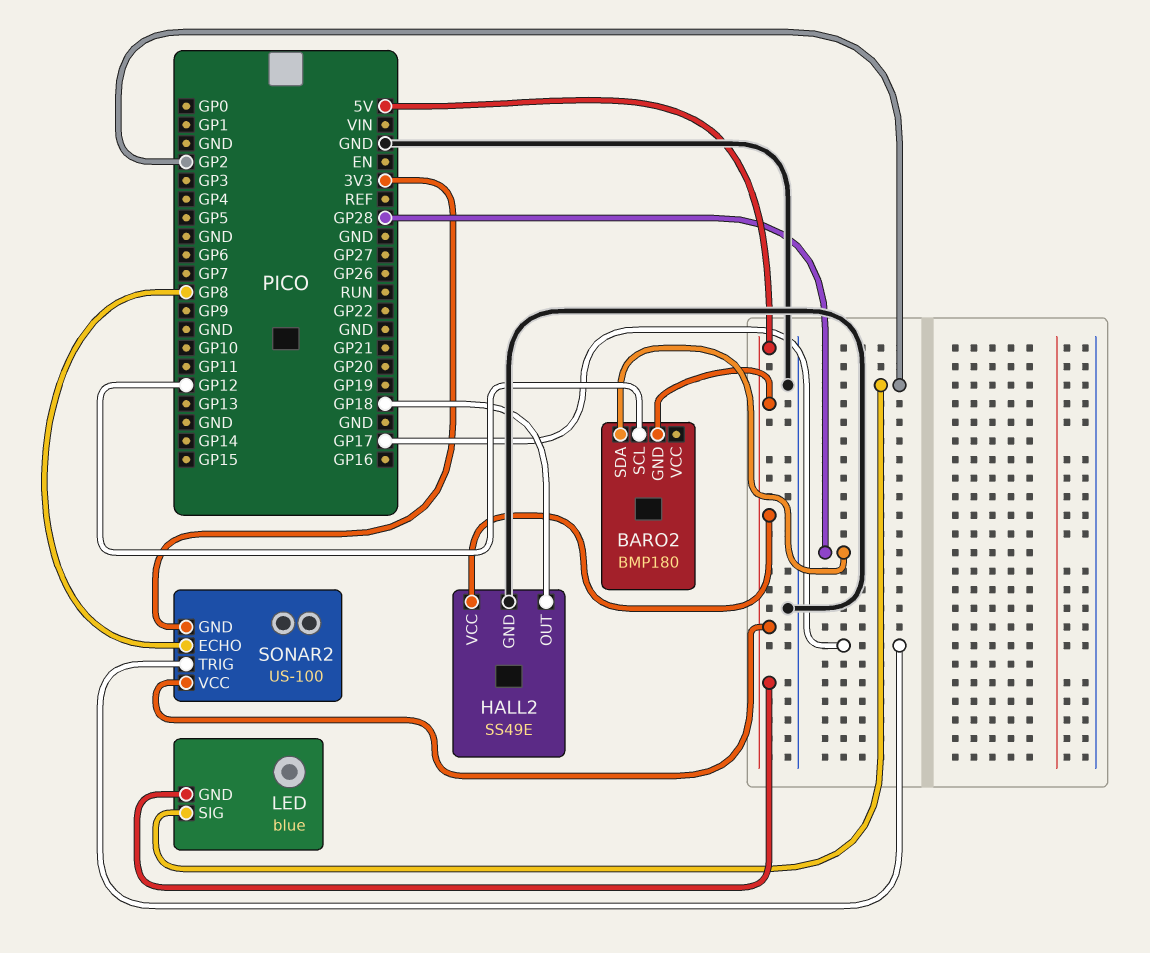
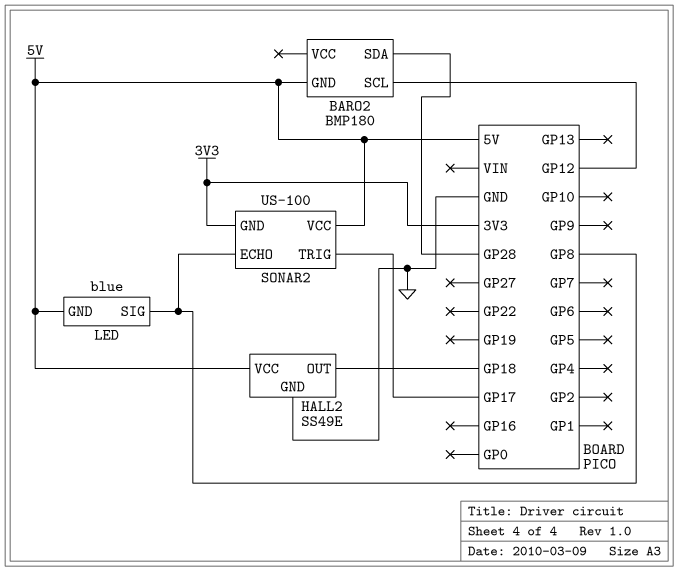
LED pin SIG: GP2 -> GP8

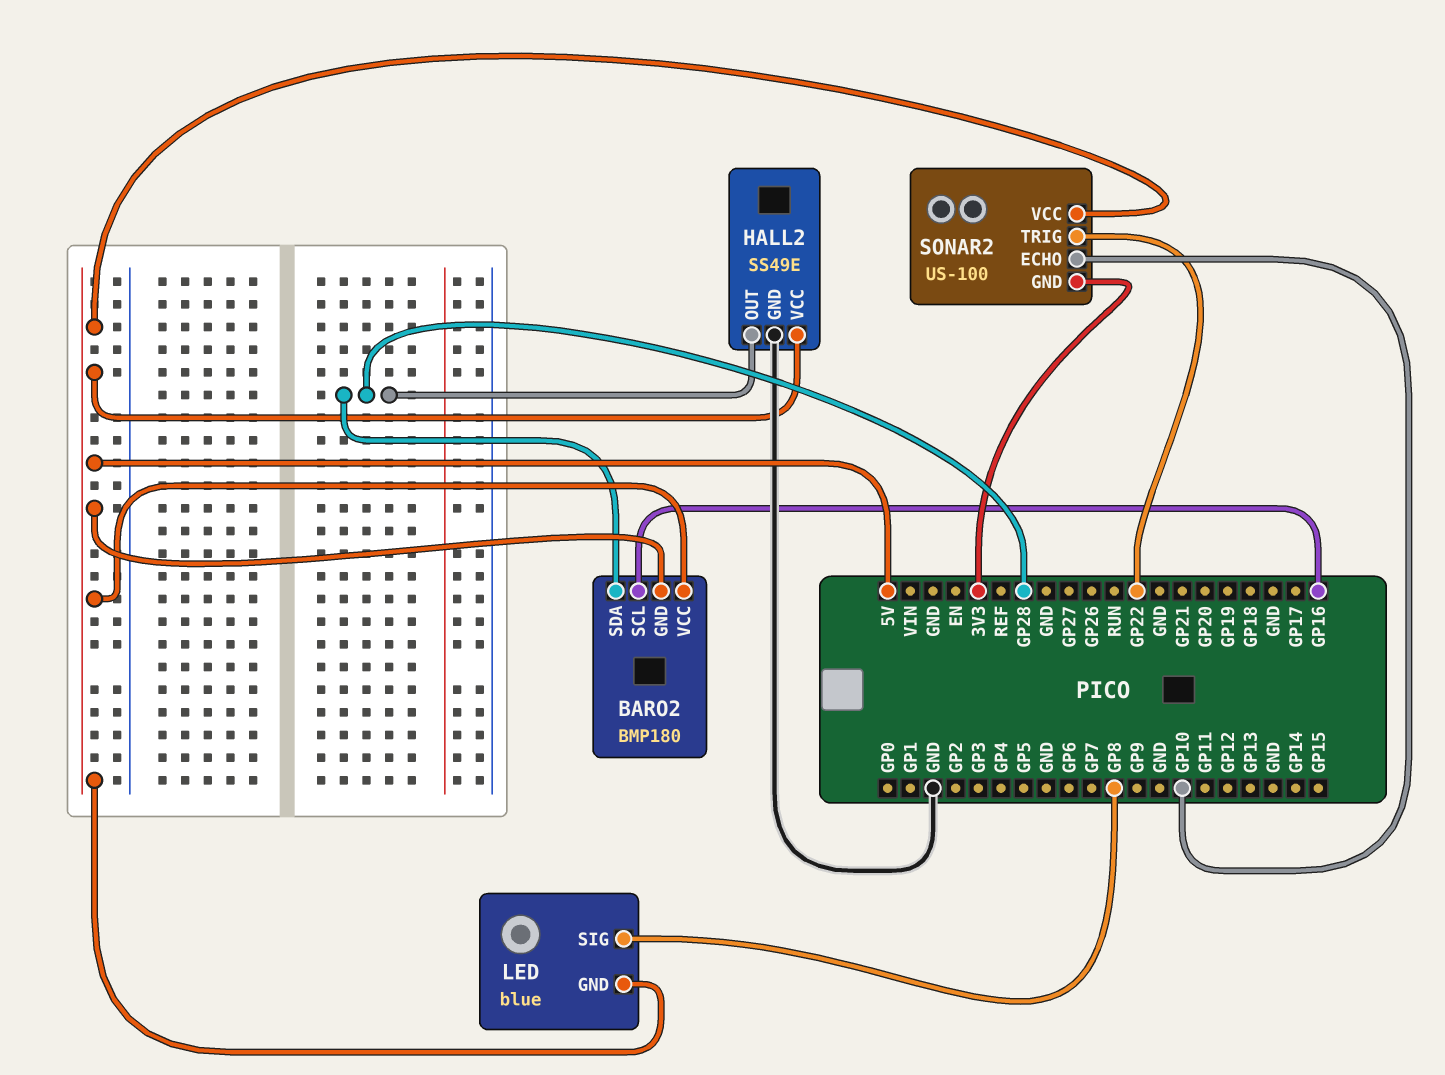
BARO2 pin SCL: GP12 -> GP16
BARO2 pin VCC: none -> 5V
HALL2 pin OUT: GP18 -> GP28
SONAR2 pin ECHO: GP8 -> GP10
SONAR2 pin TRIG: GP17 -> GP22

